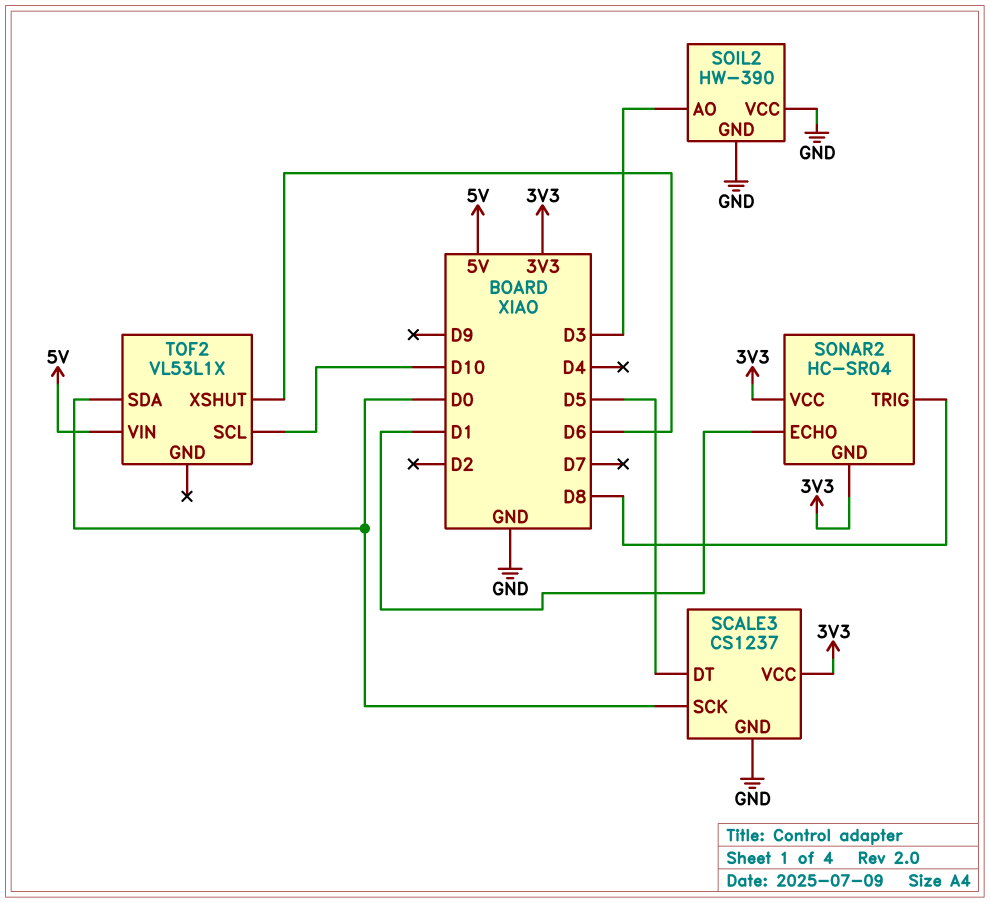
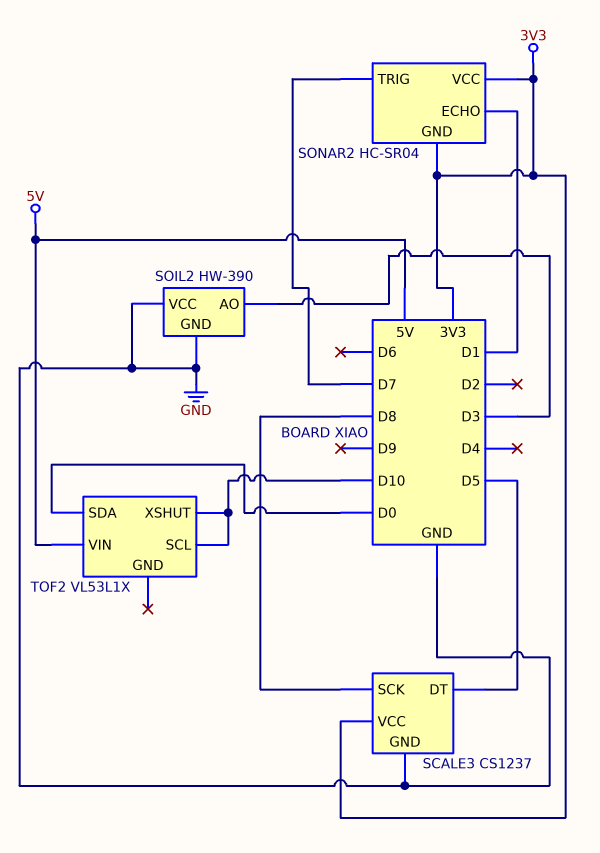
SCALE3 pin SCK: D0 -> D8
SONAR2 pin TRIG: D8 -> D7
TOF2 pin XSHUT: D6 -> D10

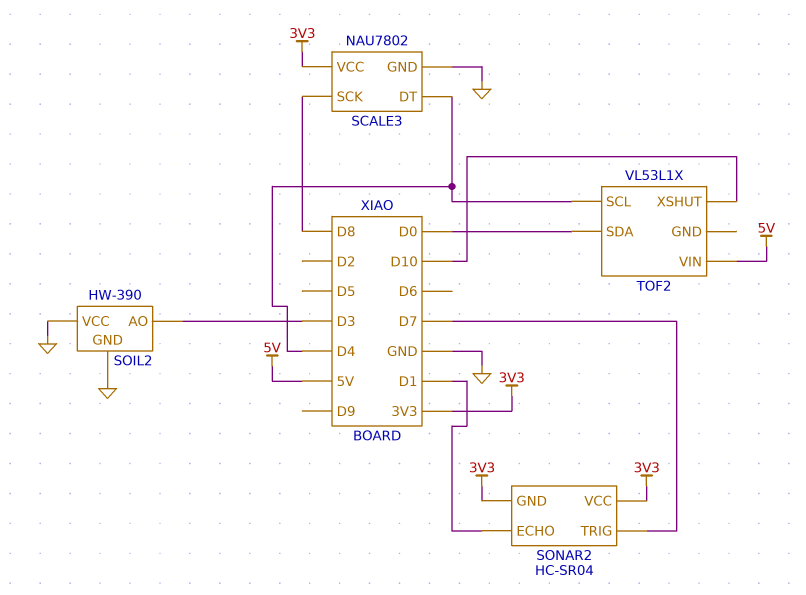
SCALE3: CS1237 -> NAU7802
SCALE3 pin DT: D5 -> D4
TOF2 pin SCL: D10 -> D4

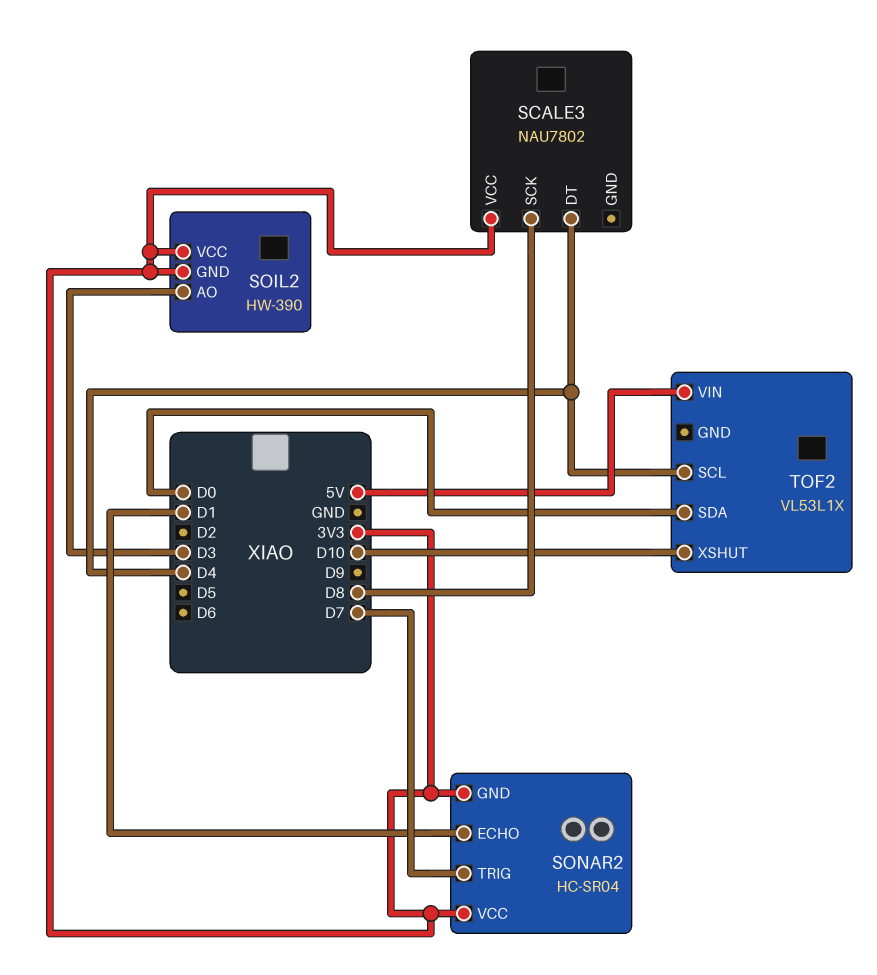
SCALE3 pin GND: GND -> none
SOIL2 pin GND: GND -> 3V3
SOIL2 pin VCC: GND -> 3V3

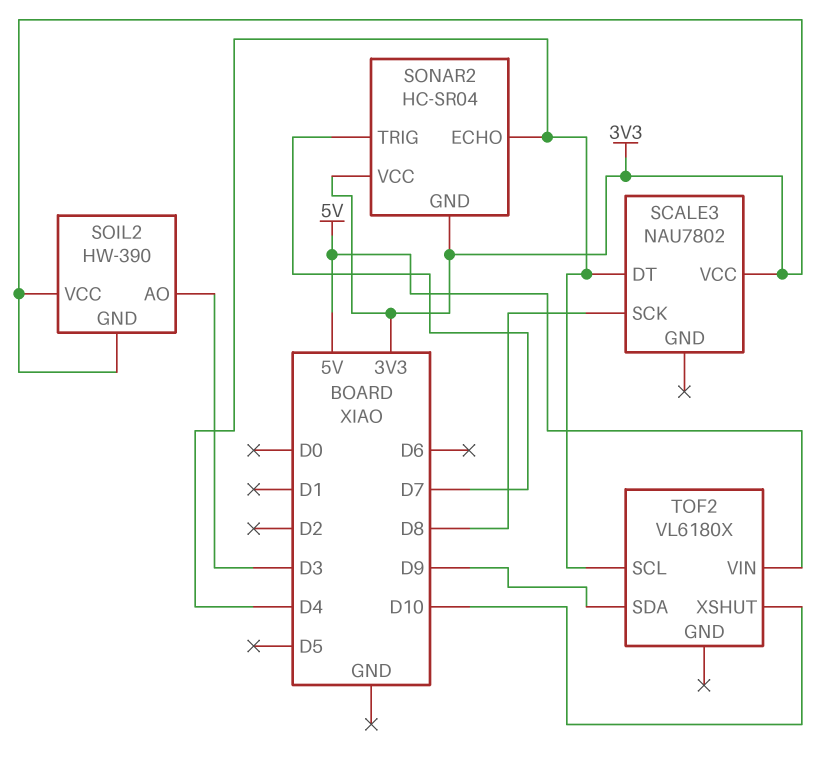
SONAR2 pin ECHO: D1 -> D4
TOF2: VL53L1X -> VL6180X
TOF2 pin SDA: D0 -> D9

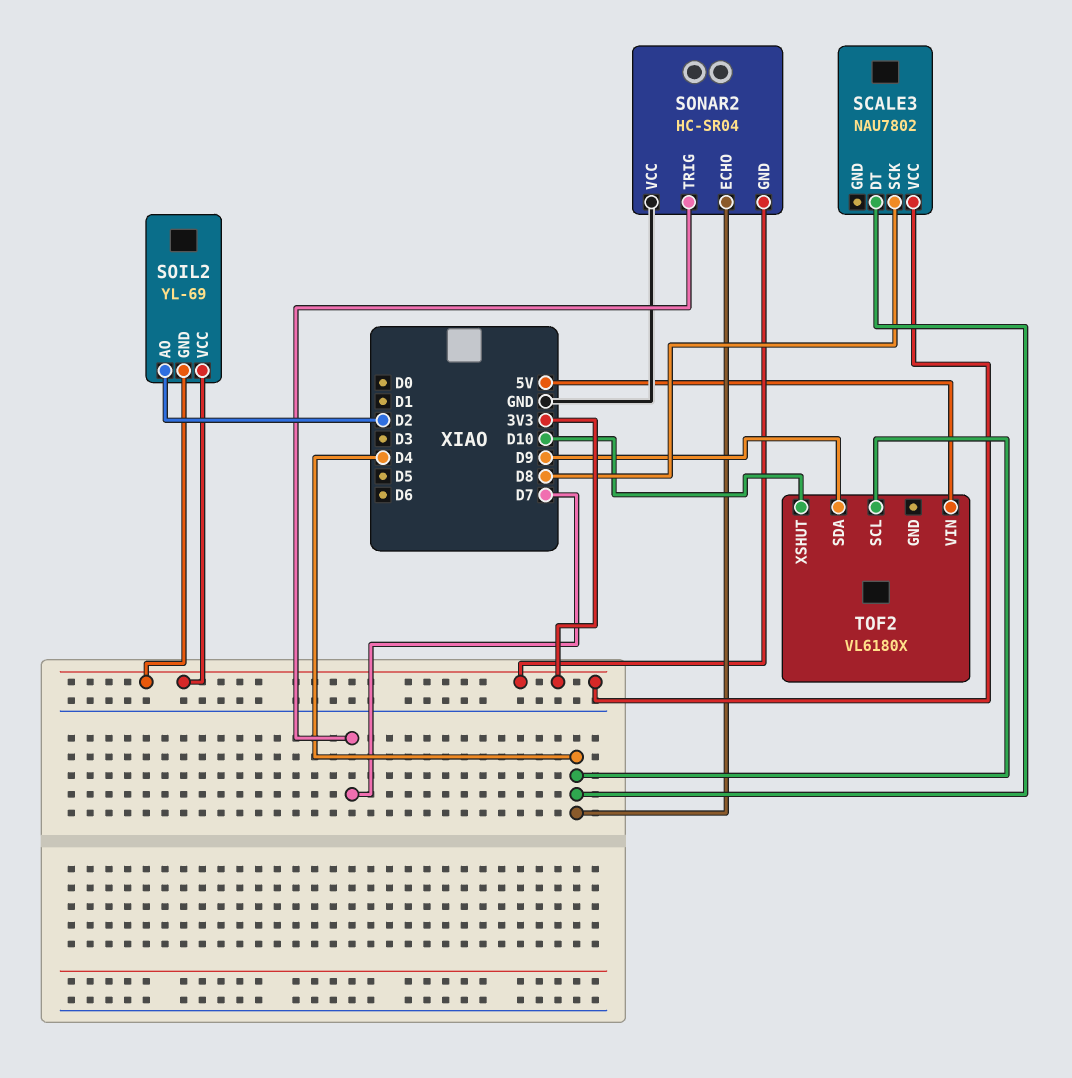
SOIL2: HW-390 -> YL-69
SOIL2 pin AO: D3 -> D2
SONAR2 pin VCC: 3V3 -> GND

